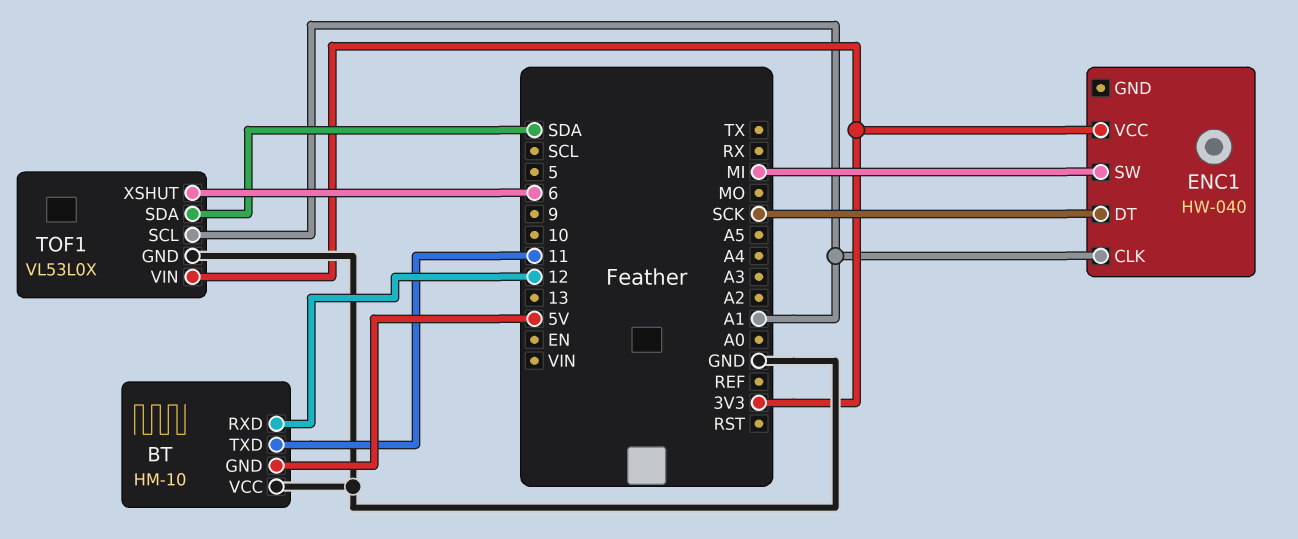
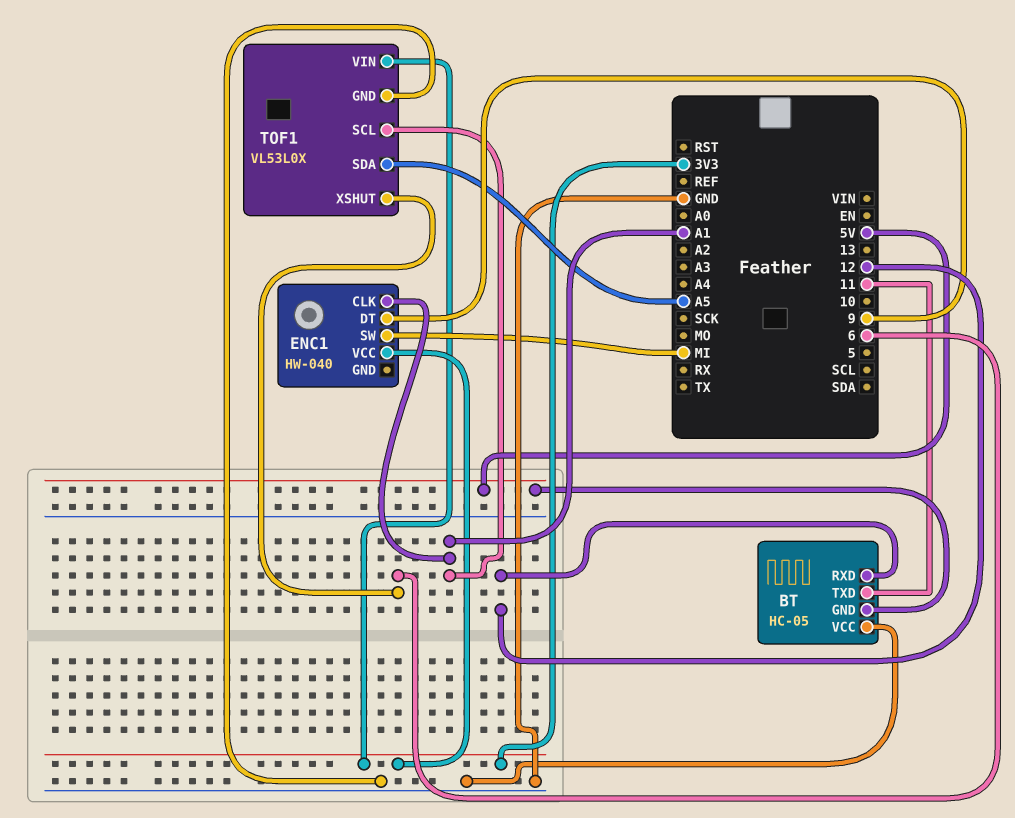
BT: HM-10 -> HC-05
ENC1 pin DT: SCK -> 9
TOF1 pin SDA: SDA -> A5

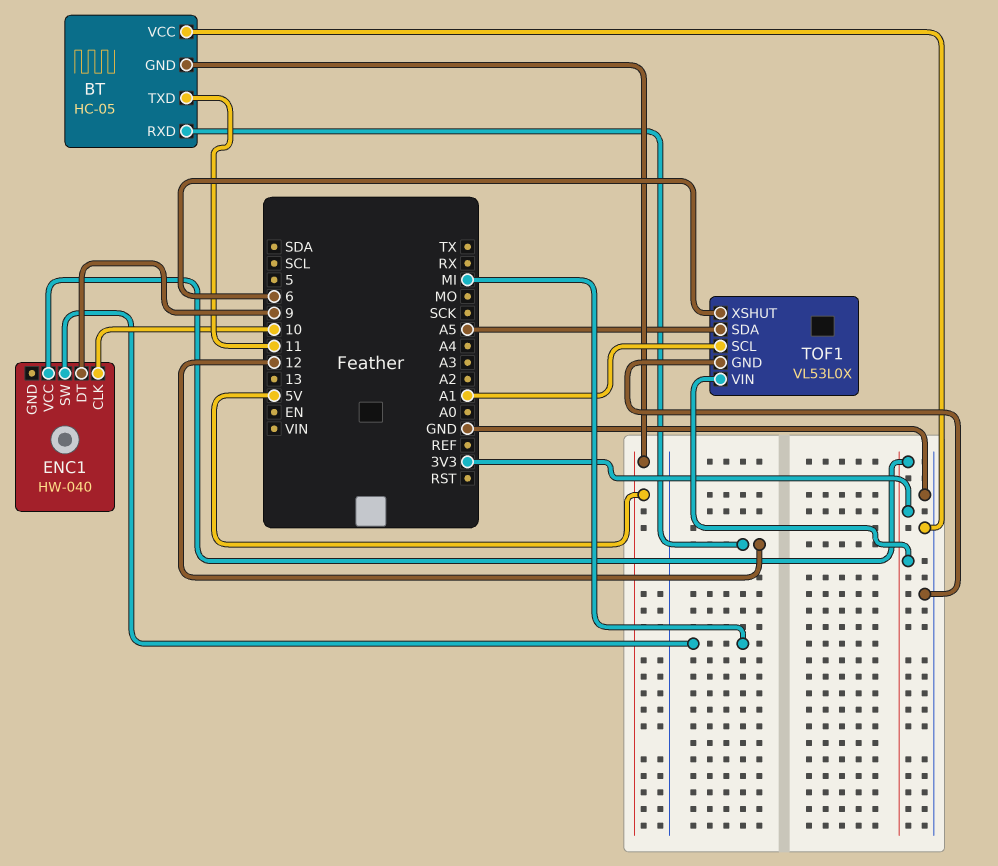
ENC1 pin CLK: A1 -> 10

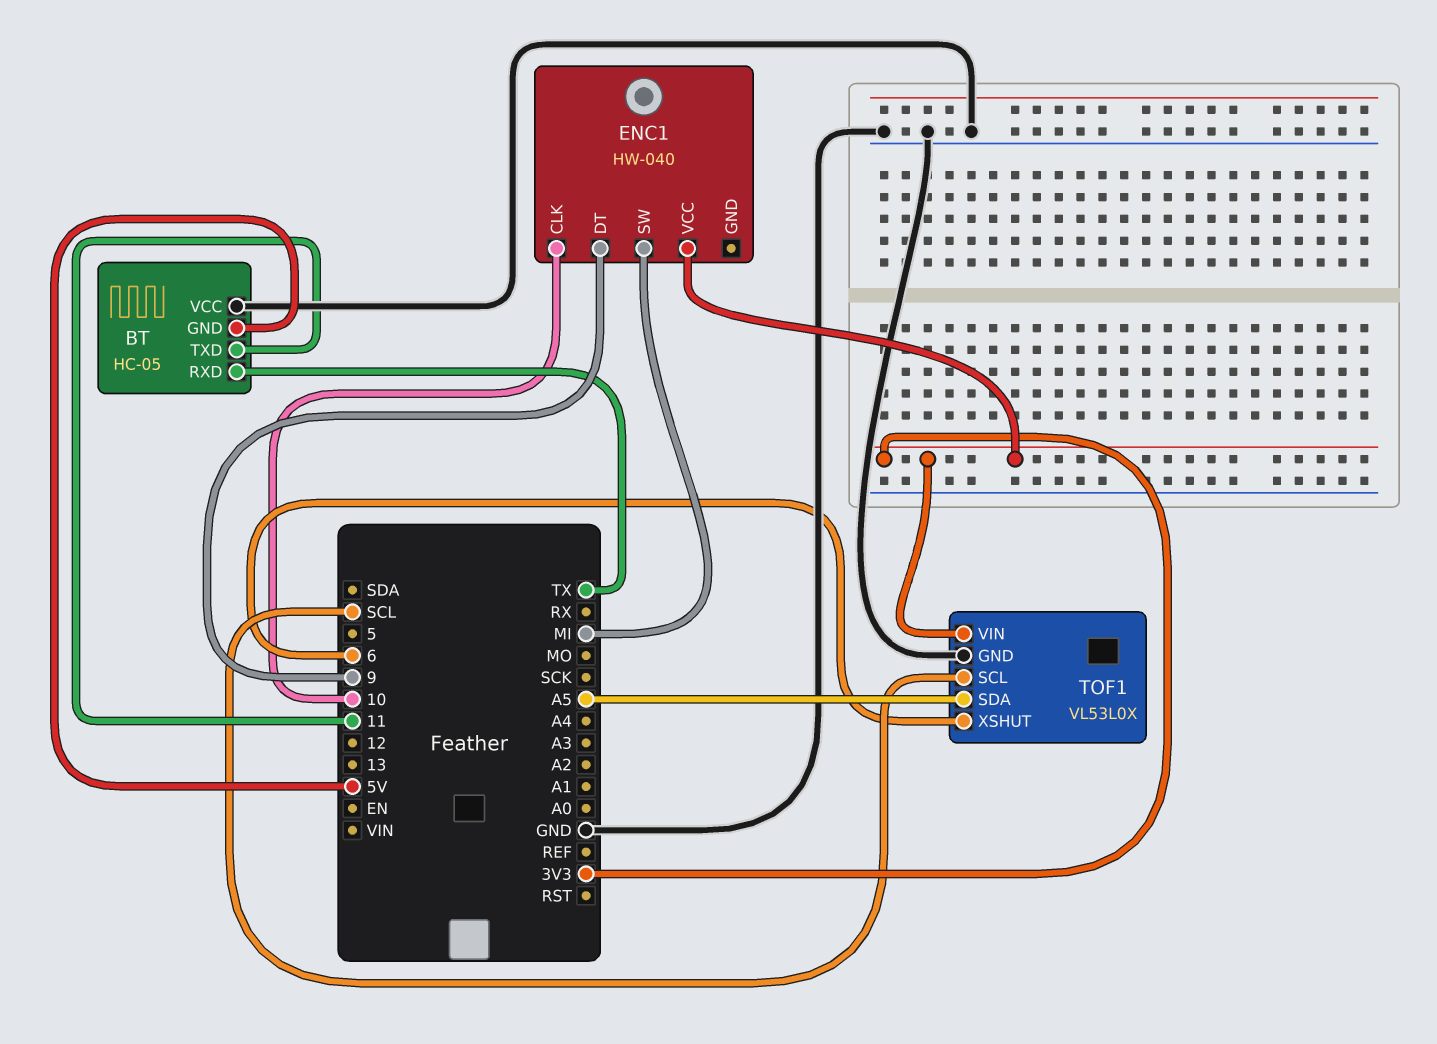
BT pin RXD: 12 -> TX
TOF1 pin SCL: A1 -> SCL

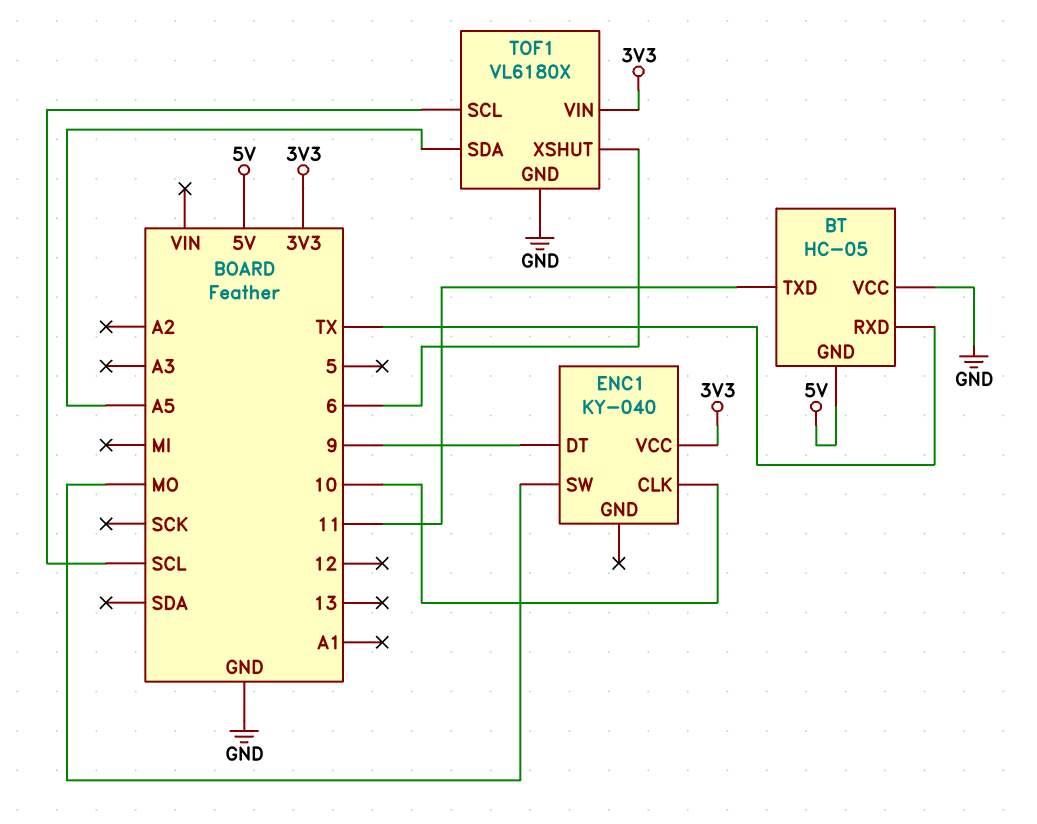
ENC1: HW-040 -> KY-040
ENC1 pin SW: MI -> MO
TOF1: VL53L0X -> VL6180X

